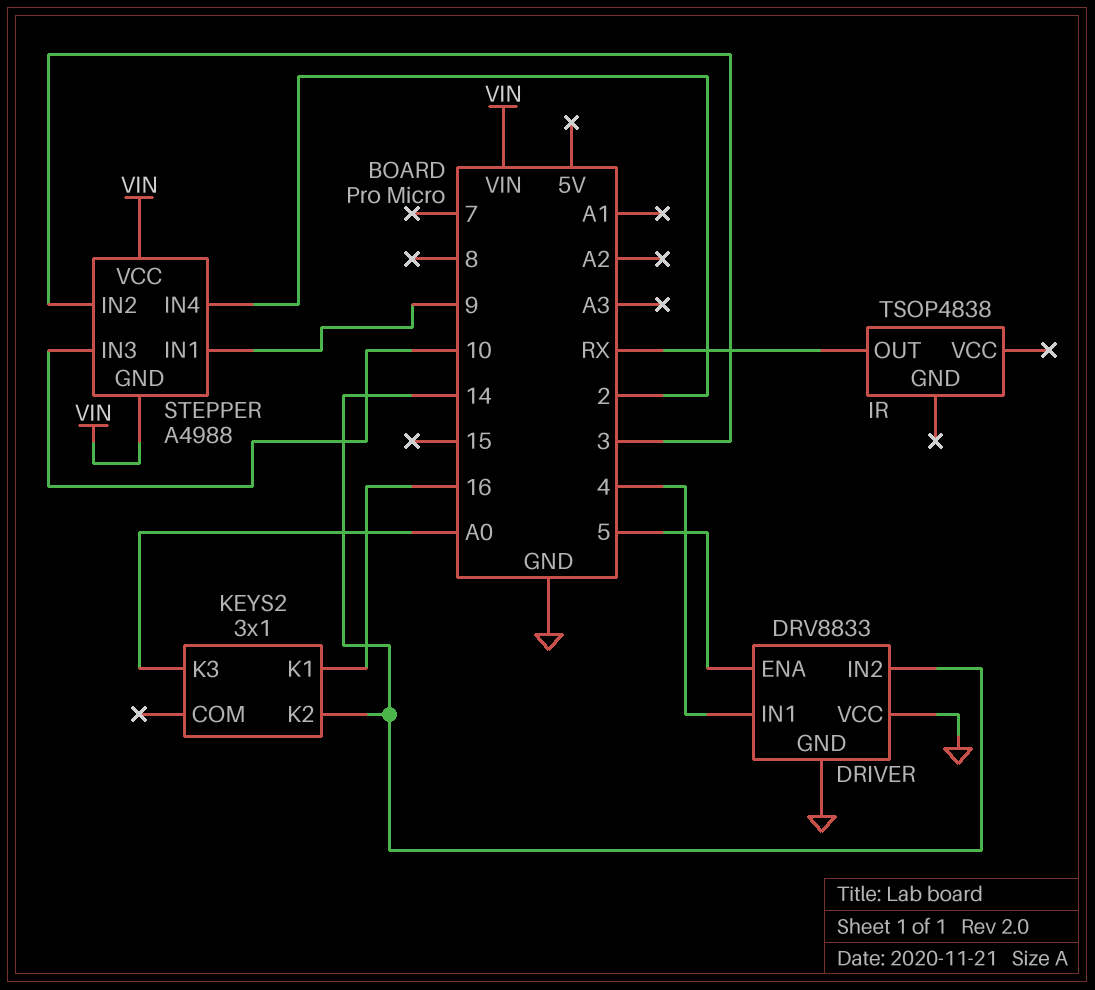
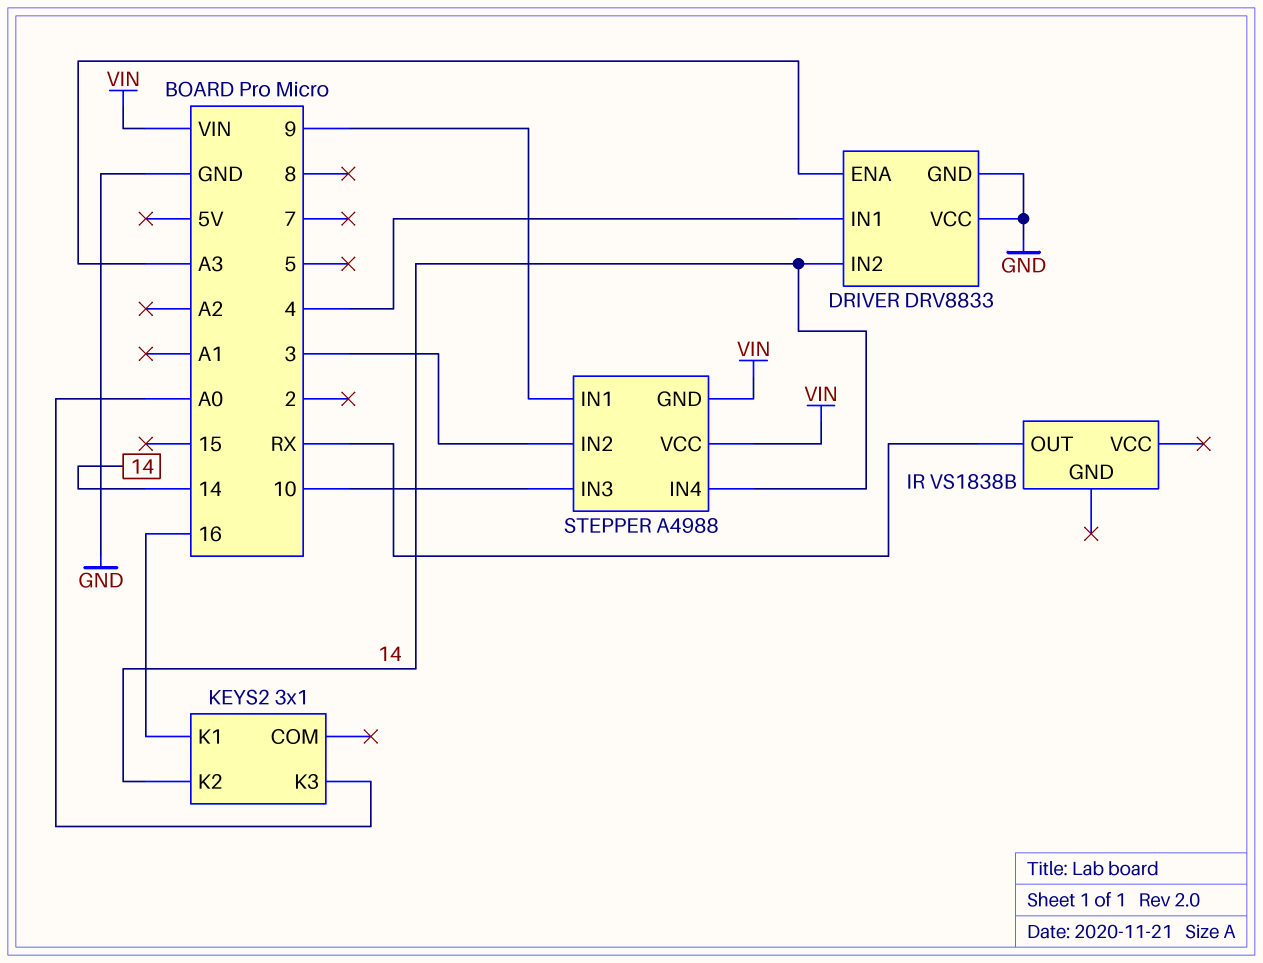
DRIVER pin ENA: 5 -> A3
IR: TSOP4838 -> VS1838B
STEPPER pin IN4: 2 -> 14

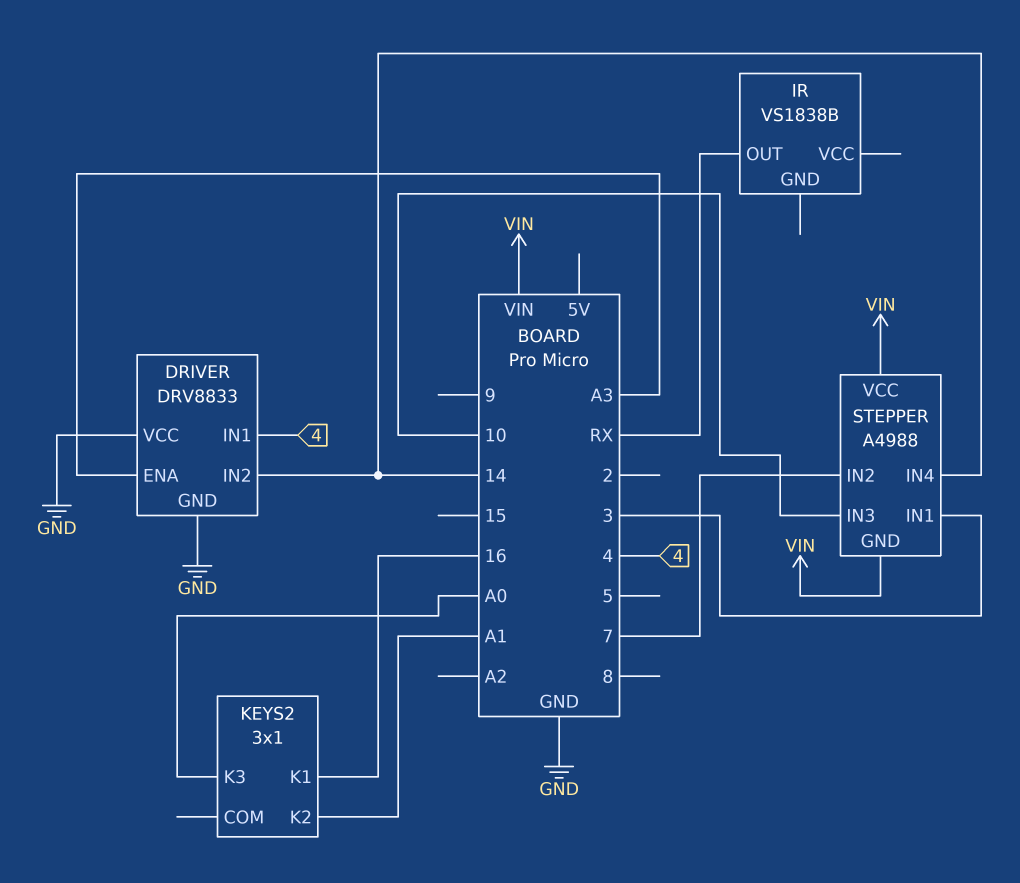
KEYS2 pin K2: 14 -> A1
STEPPER pin IN1: 9 -> 3
STEPPER pin IN2: 3 -> 7

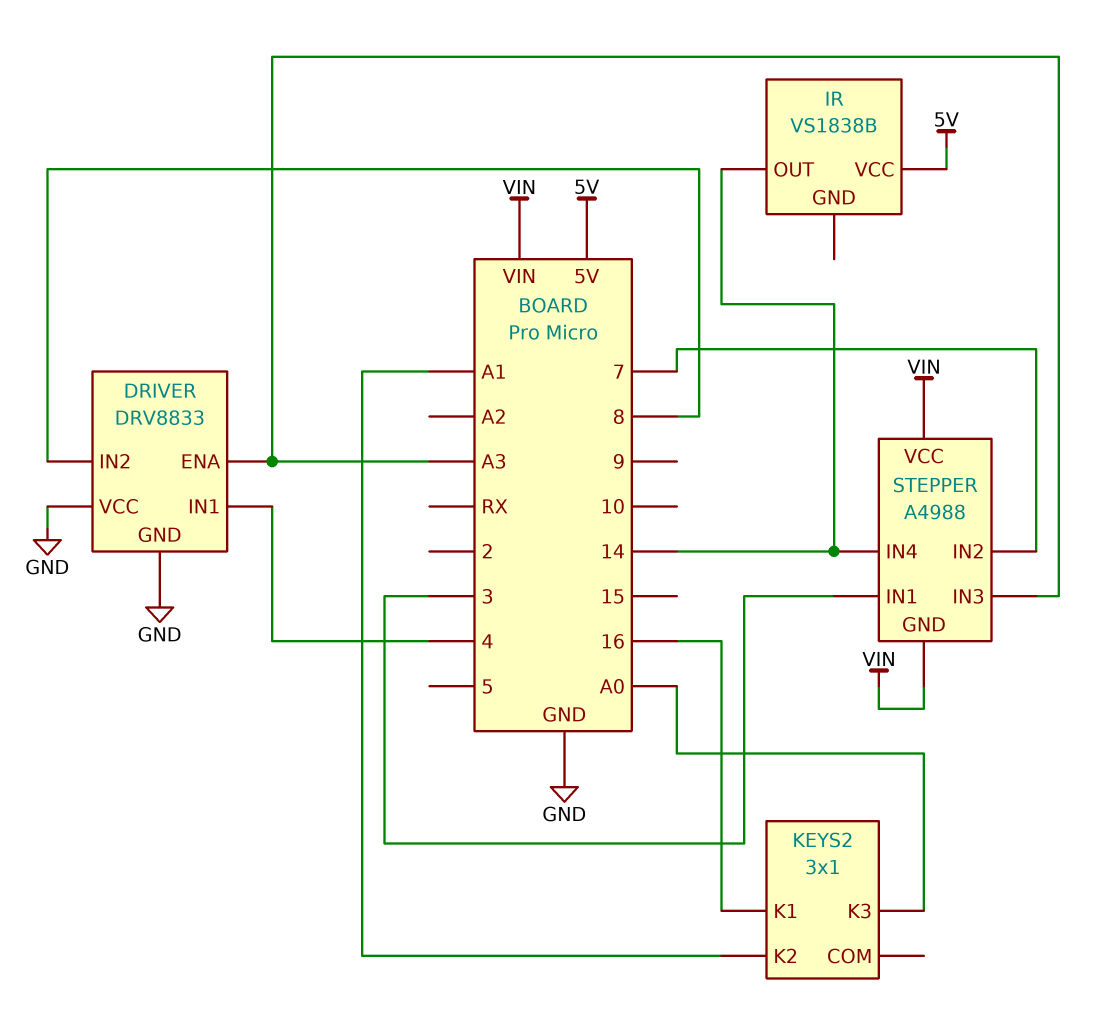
DRIVER pin IN2: 14 -> 8
IR pin OUT: RX -> 14
IR pin VCC: none -> 5V
STEPPER pin IN3: 10 -> A3

